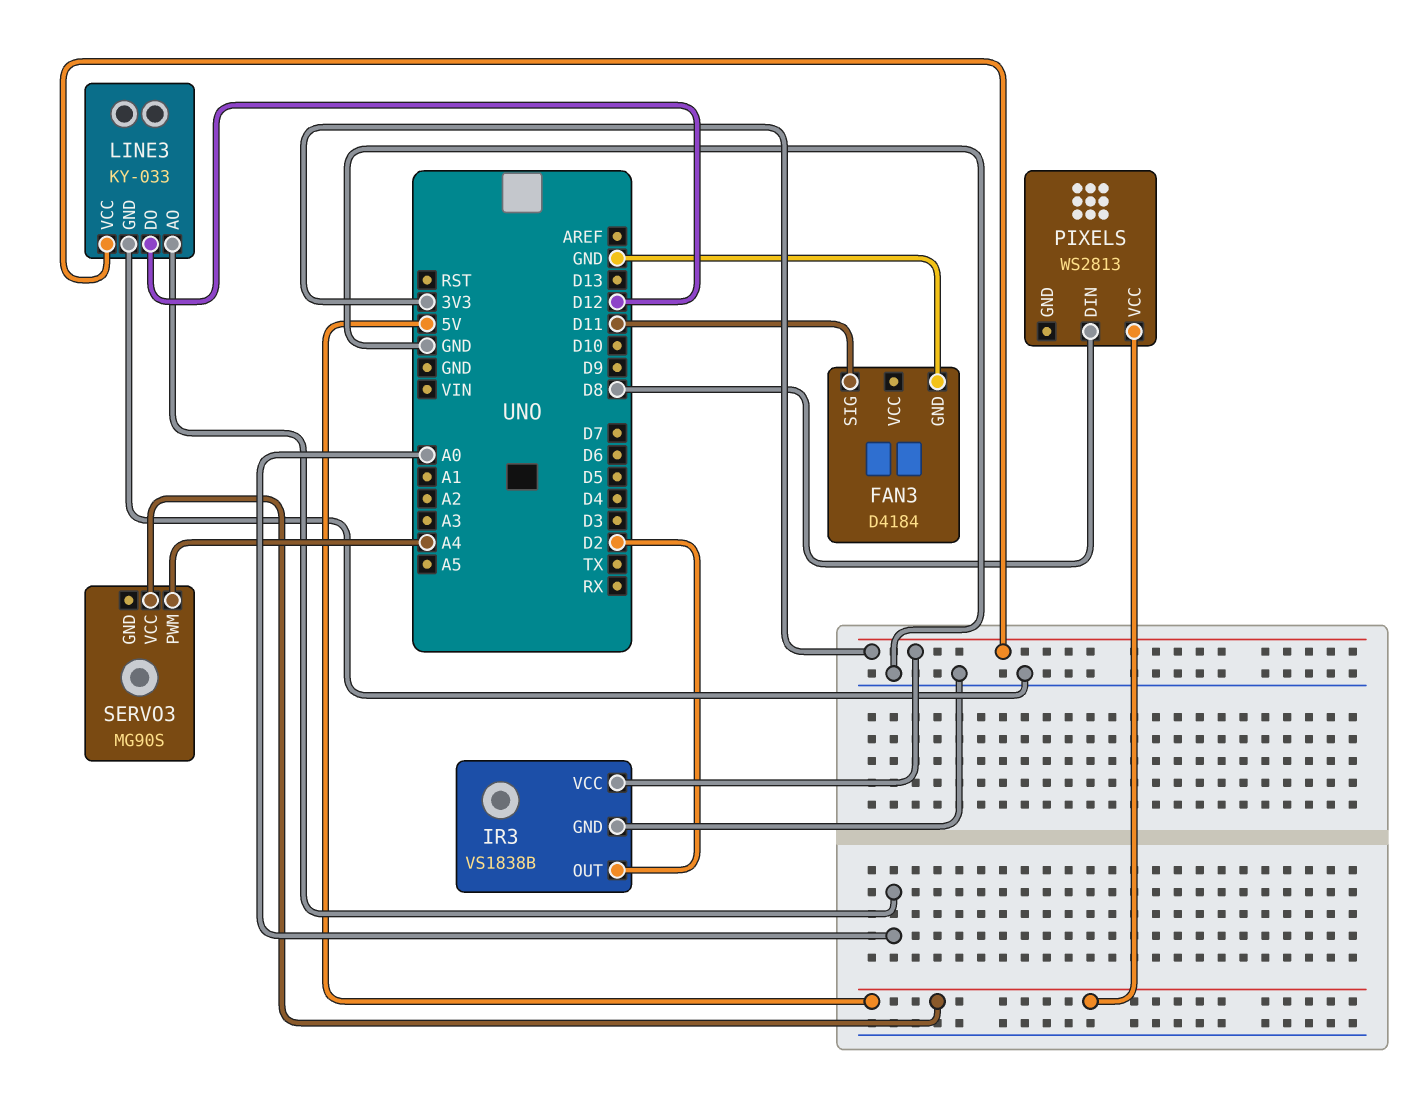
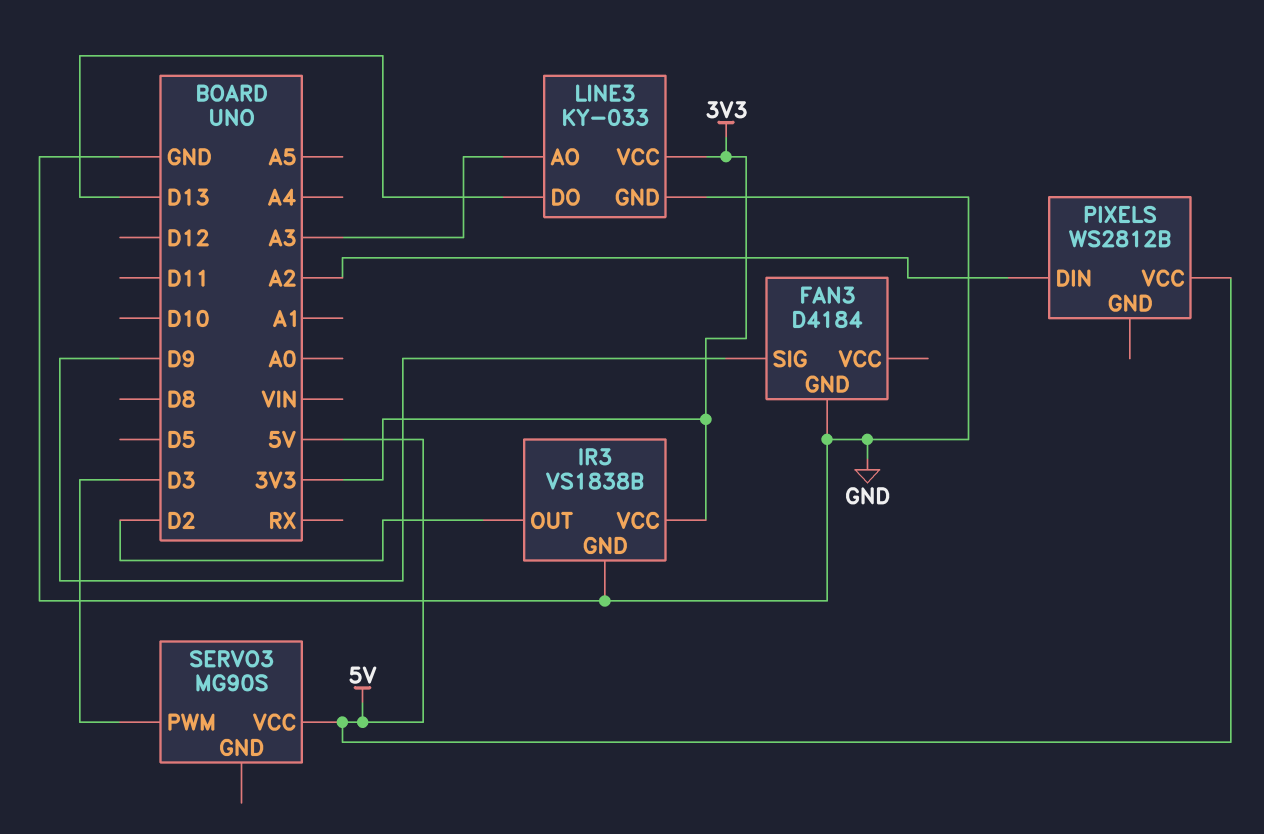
FAN3 pin SIG: D11 -> D9
LINE3 pin AO: A0 -> A3
LINE3 pin DO: D12 -> D13
PIXELS: WS2813 -> WS2812B
PIXELS pin DIN: D8 -> A2
SERVO3 pin PWM: A4 -> D3

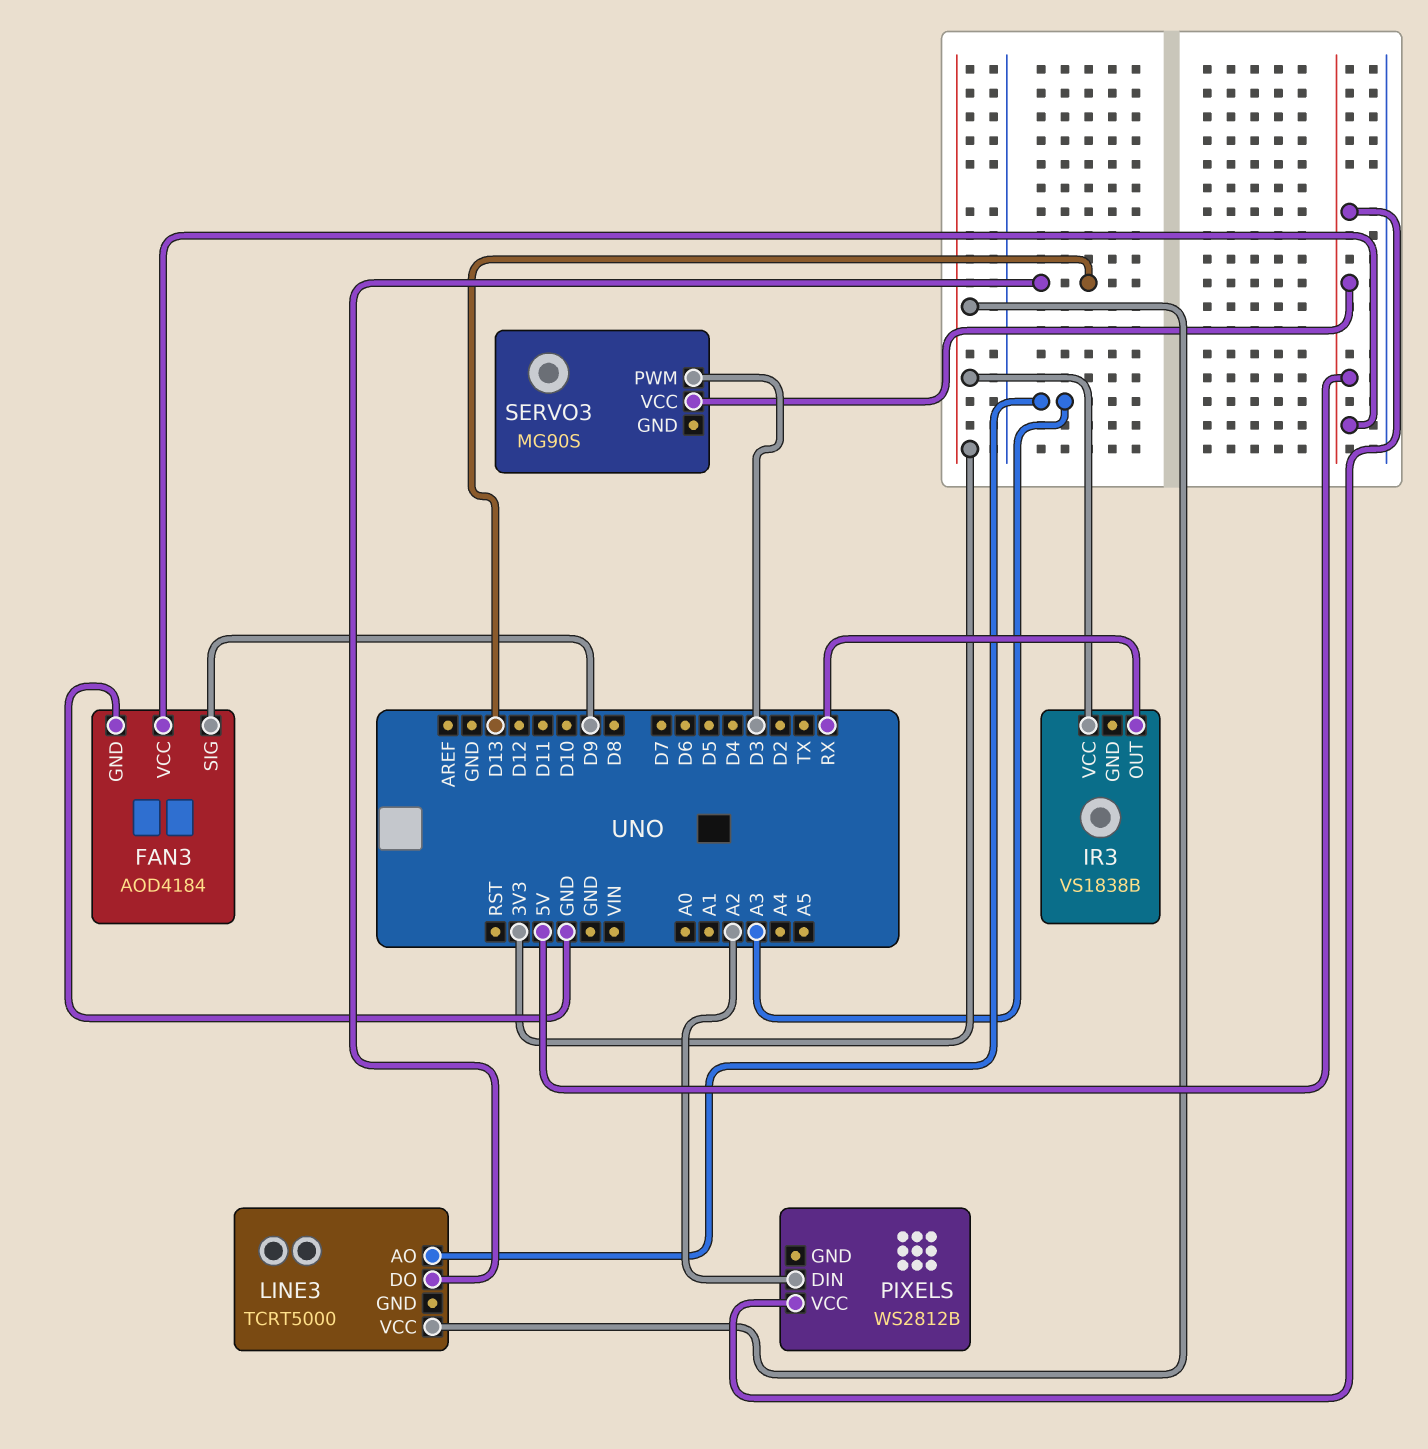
FAN3: D4184 -> AOD4184
FAN3 pin VCC: none -> 5V
IR3 pin GND: GND -> none
IR3 pin OUT: D2 -> RX
LINE3: KY-033 -> TCRT5000
LINE3 pin GND: GND -> none

